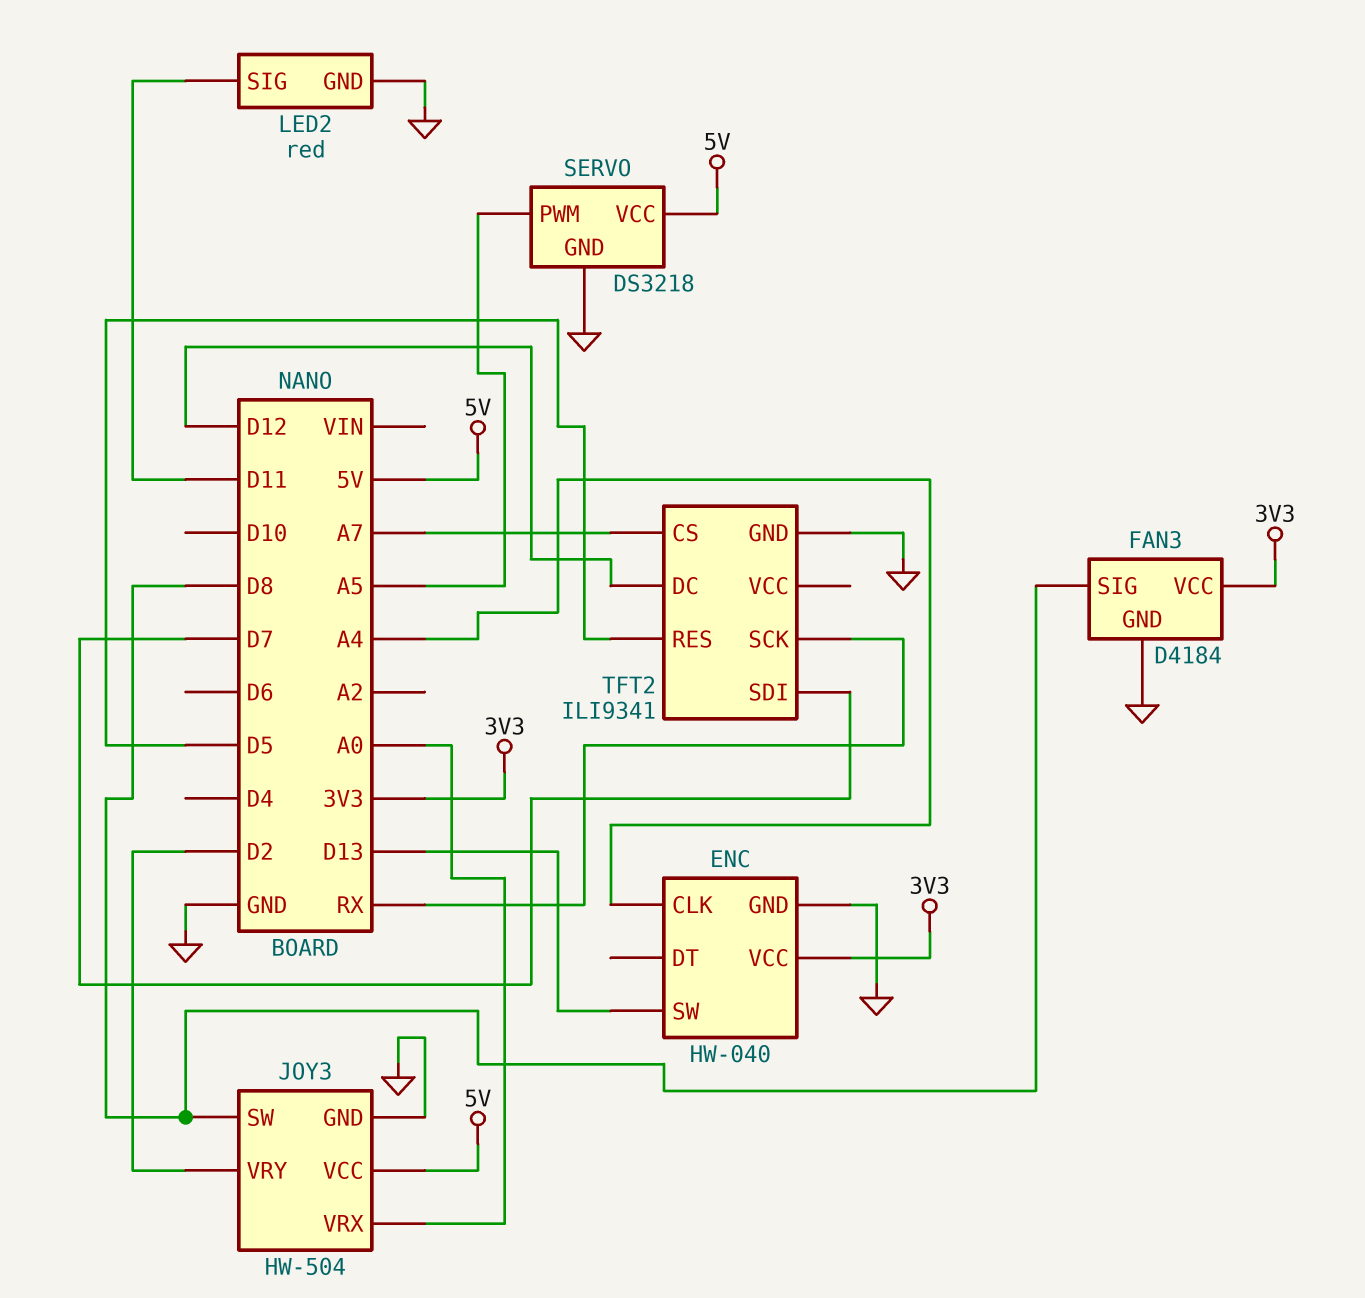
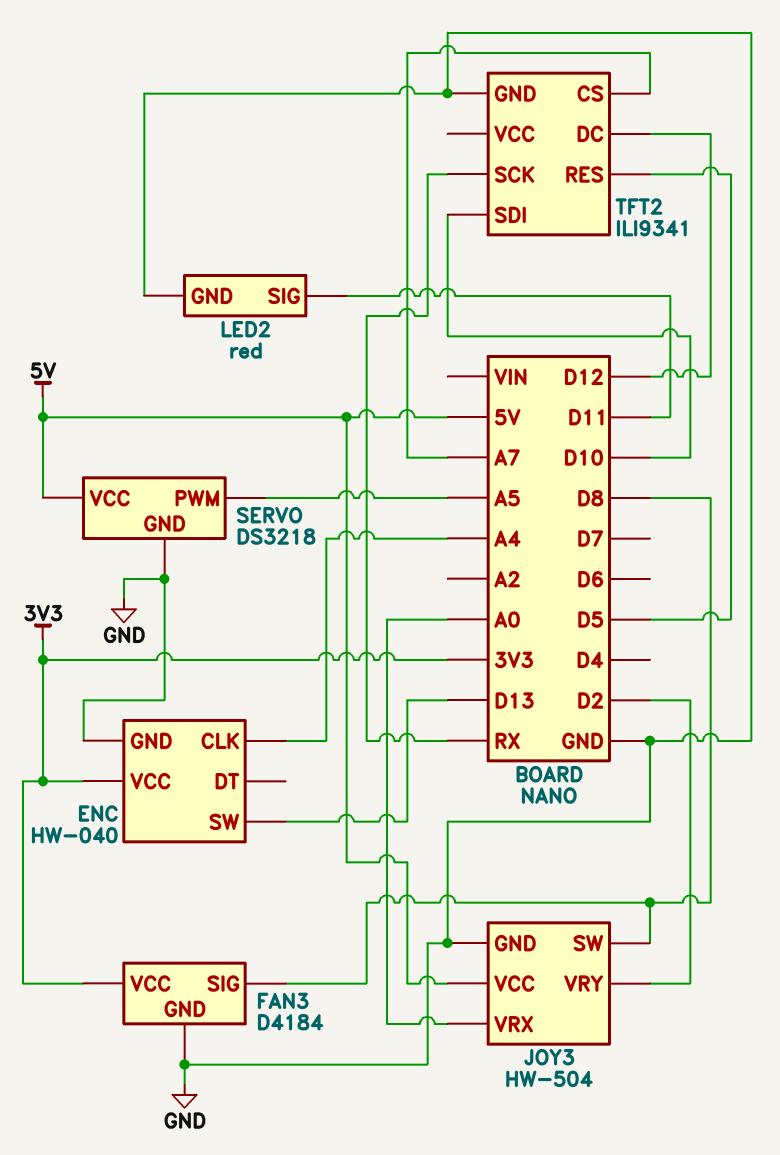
TFT2 pin SDI: D7 -> D10

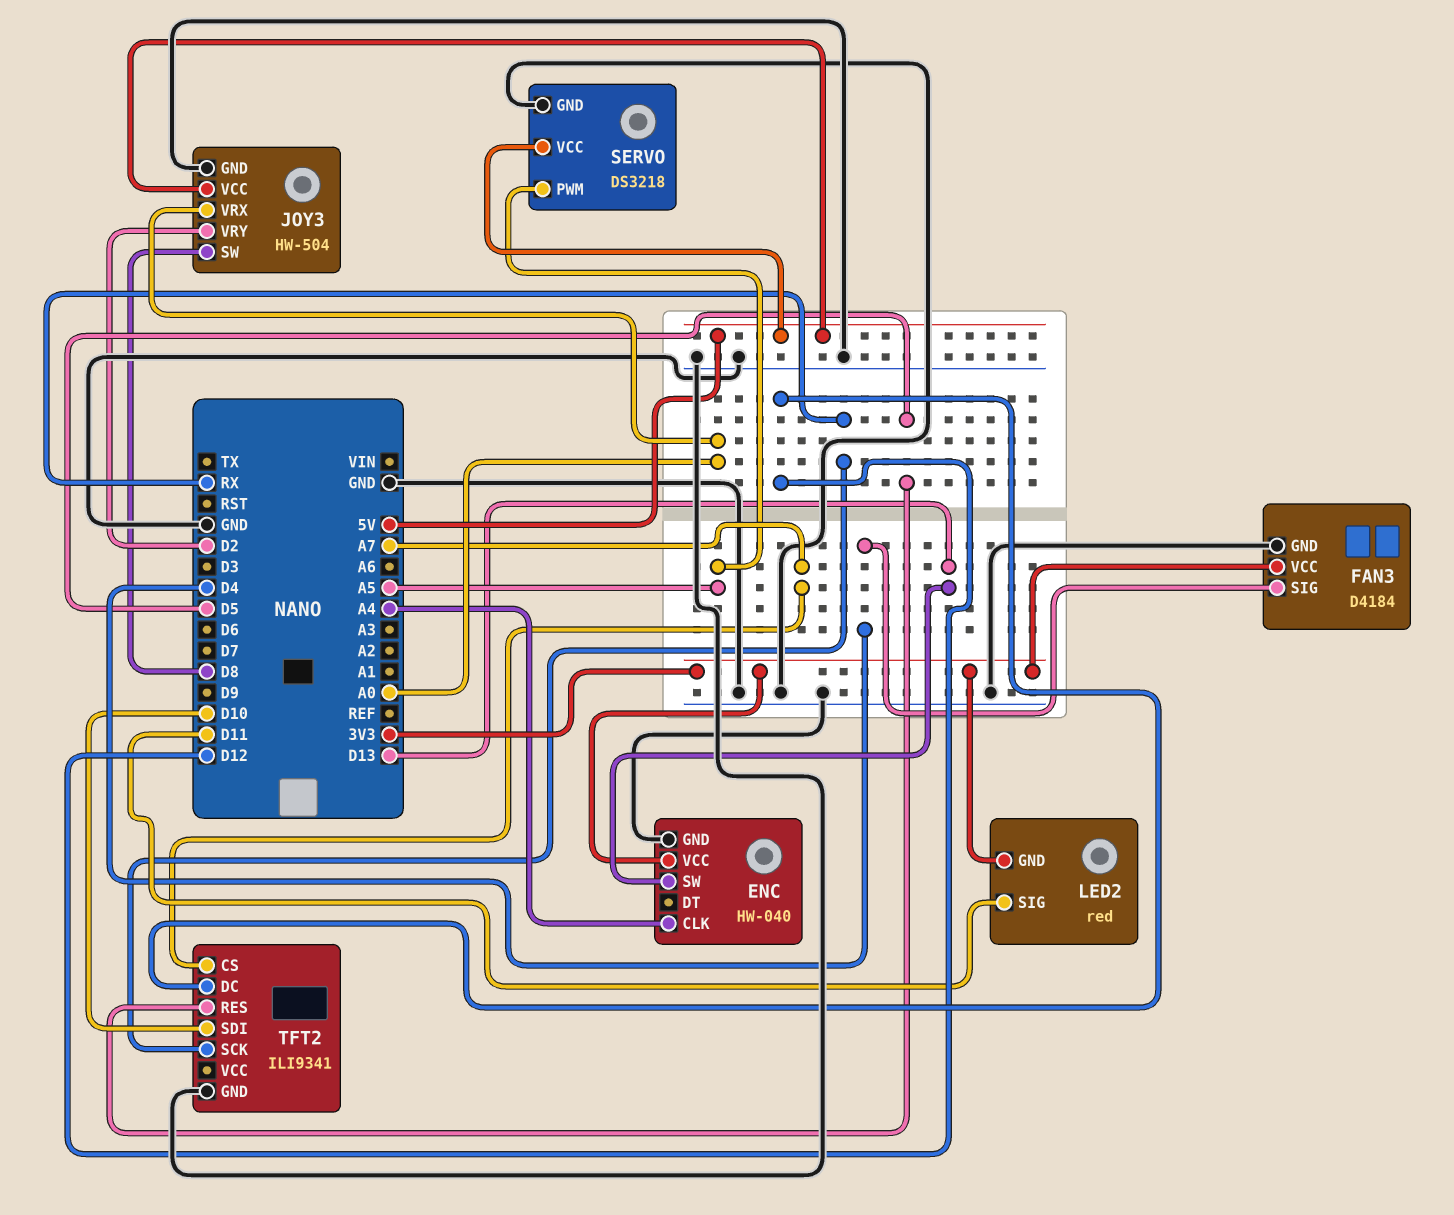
FAN3 pin SIG: D8 -> D4
LED2 pin GND: GND -> 3V3

